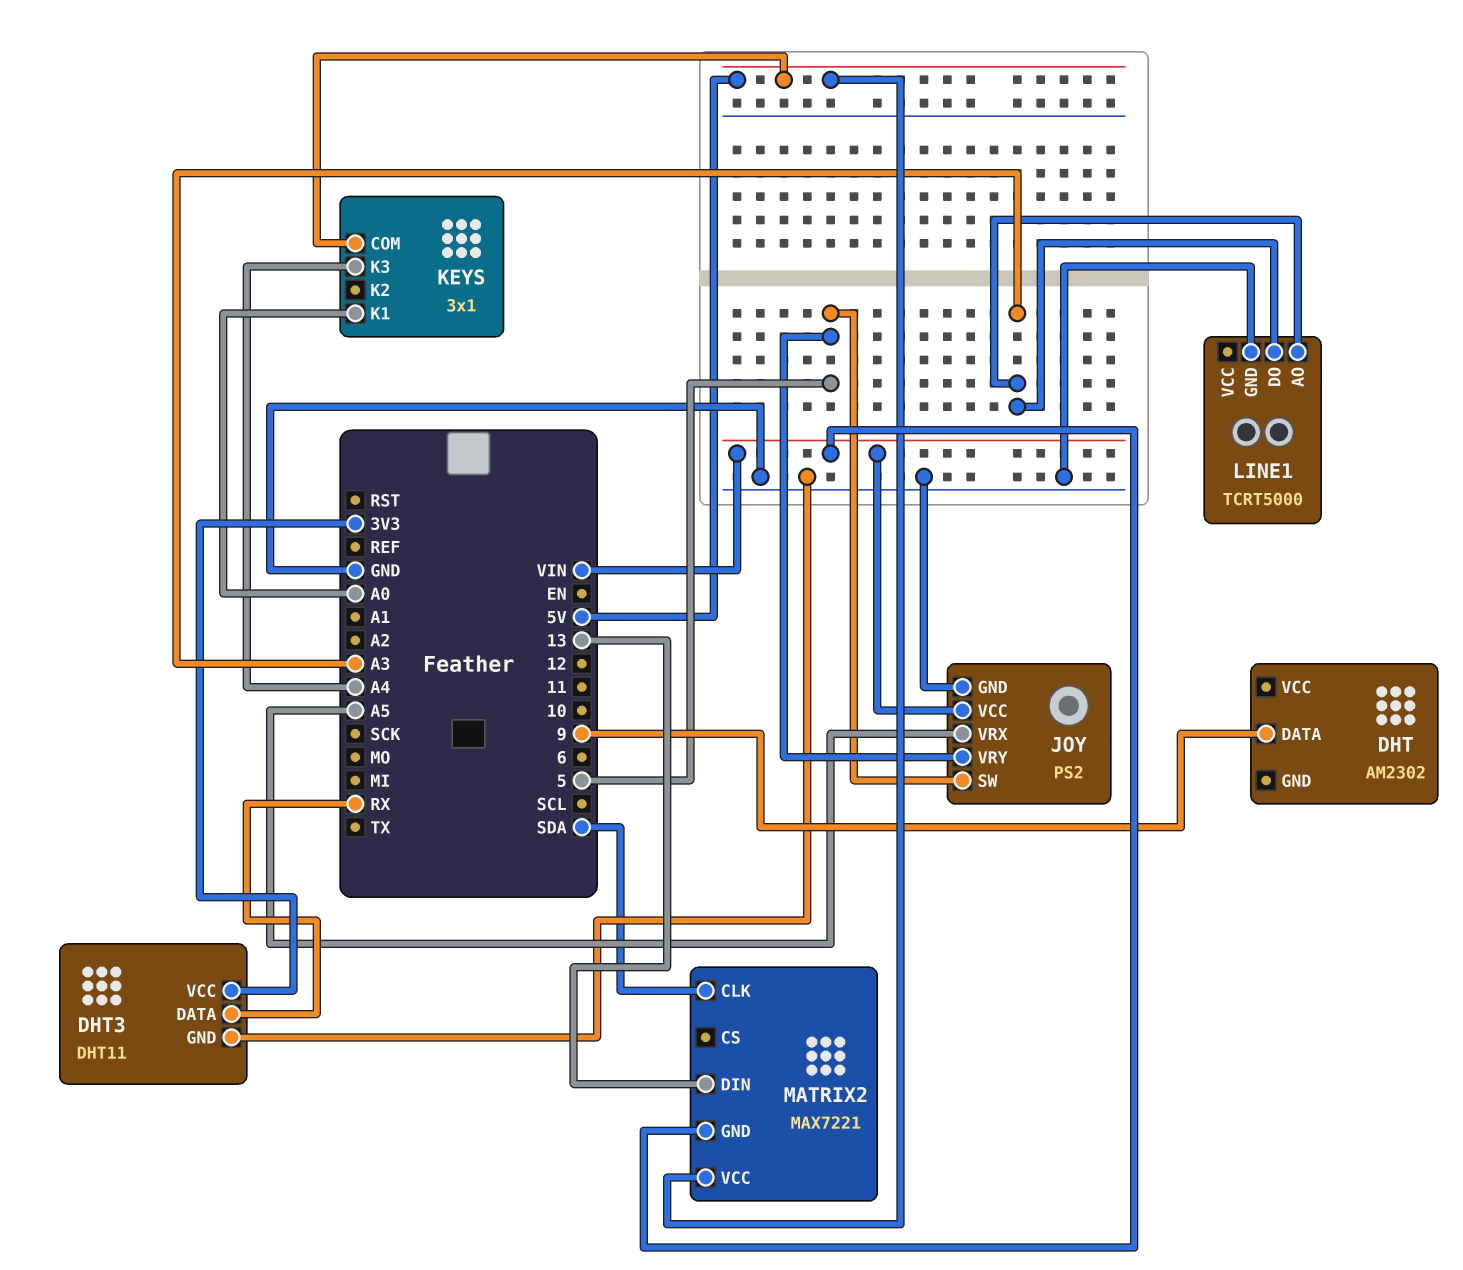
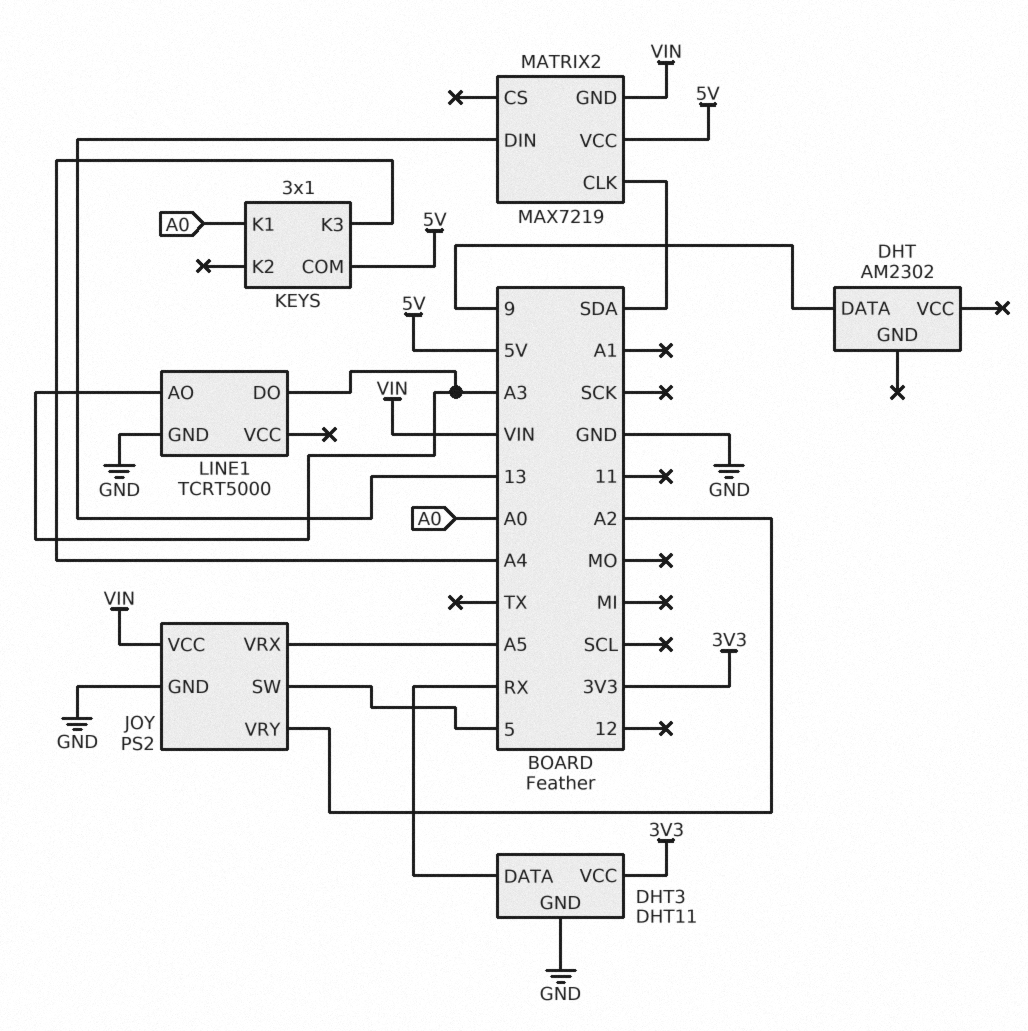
JOY pin VRY: 5 -> A2
MATRIX2: MAX7221 -> MAX7219

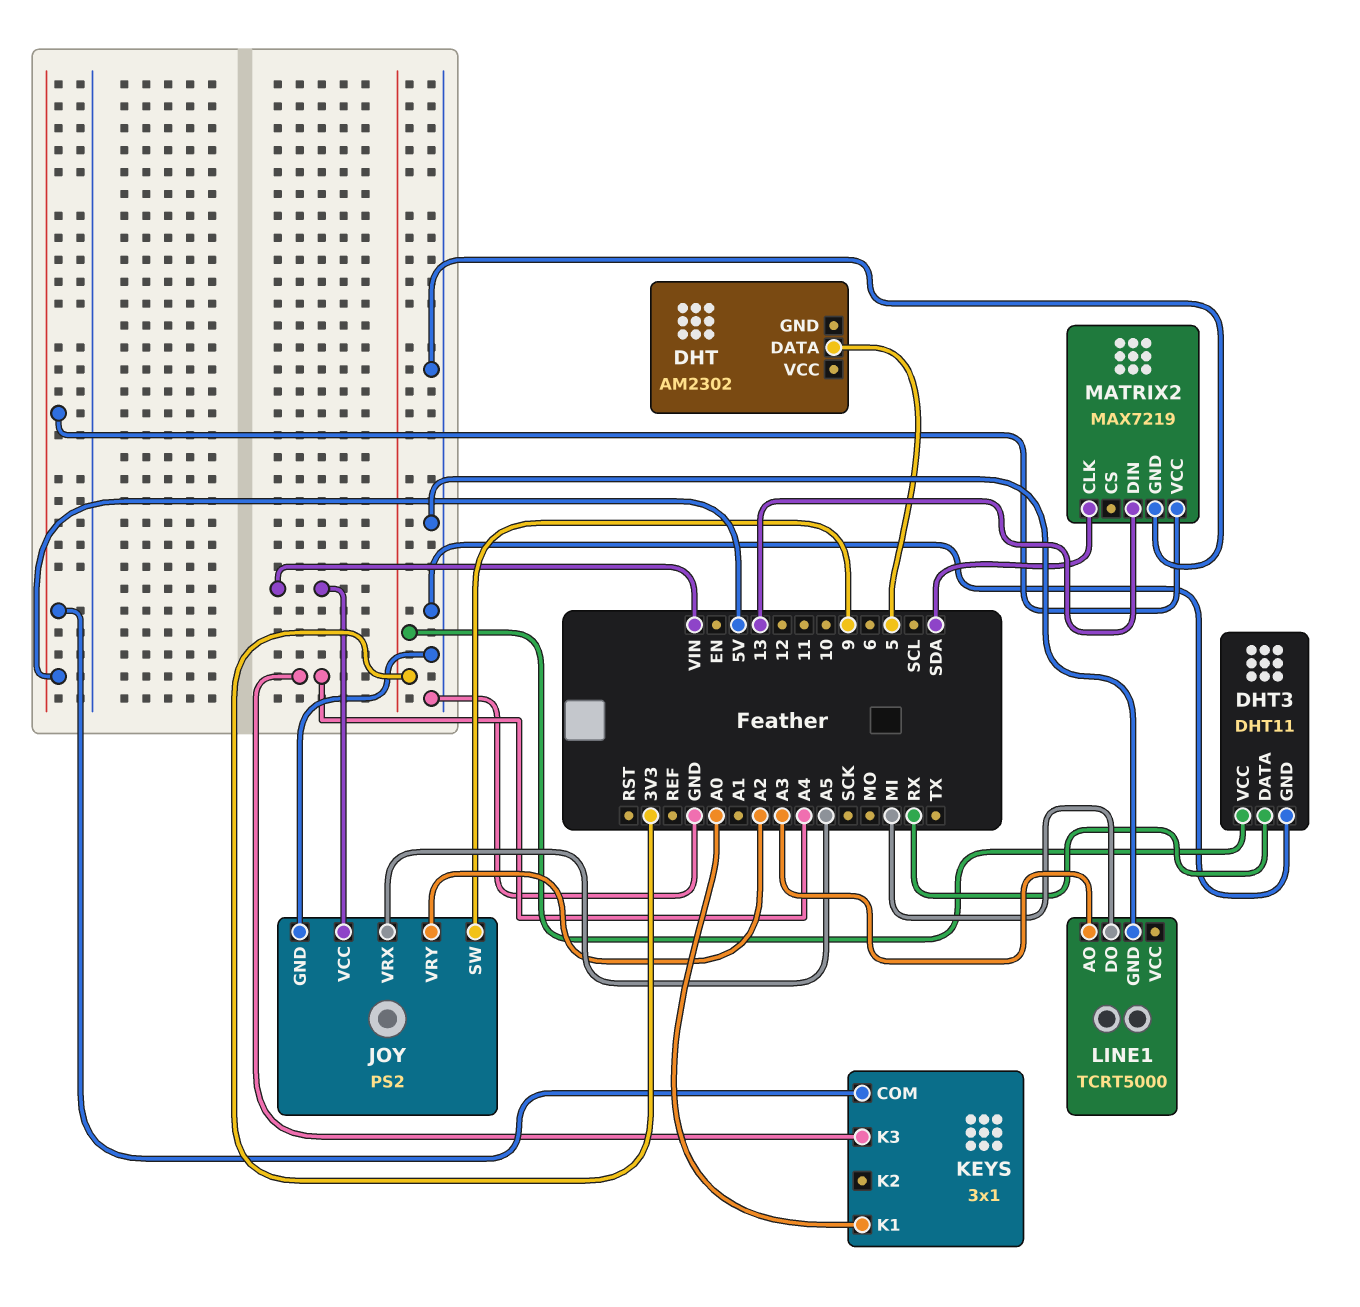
DHT pin DATA: 9 -> 5
JOY pin SW: 5 -> 9
LINE1 pin DO: A3 -> MI
MATRIX2 pin GND: VIN -> GND

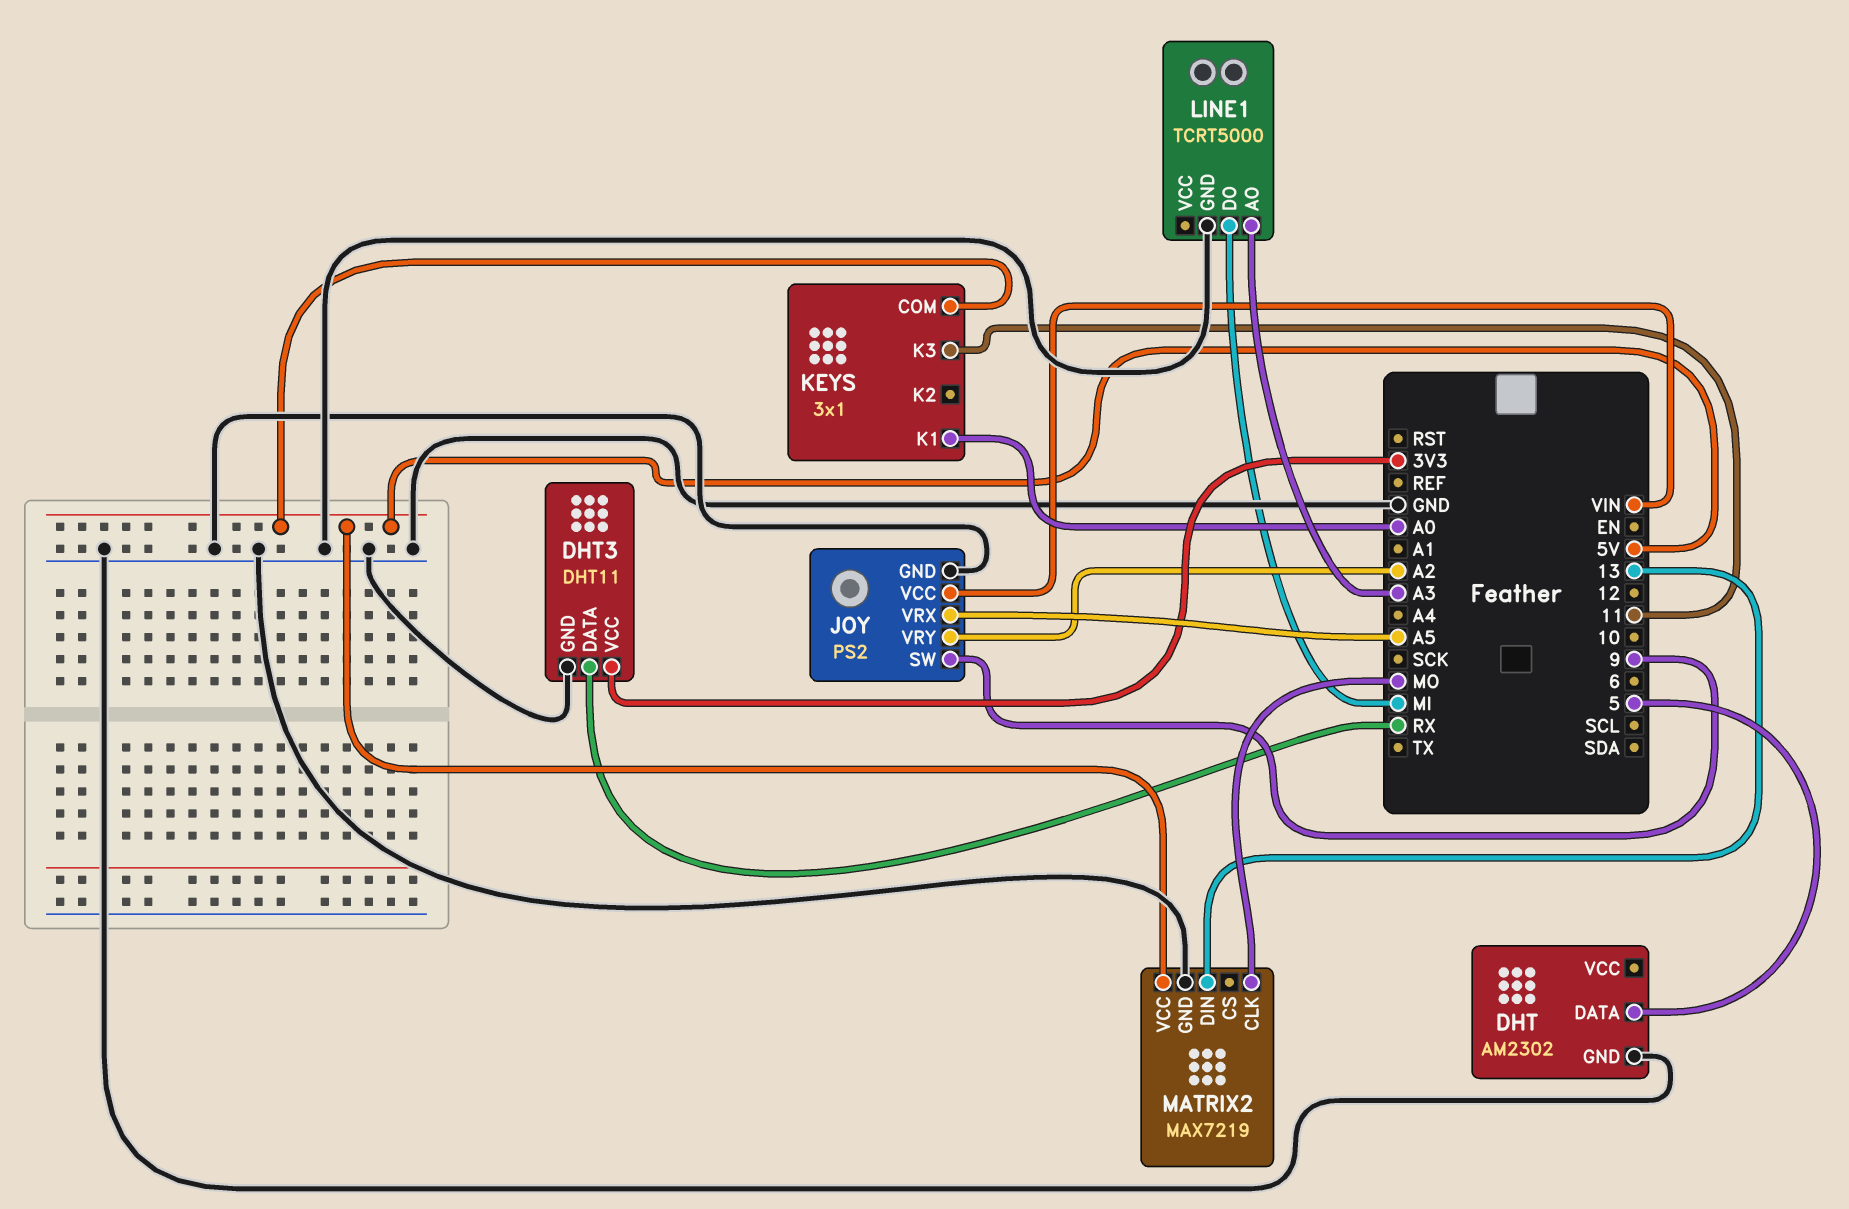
DHT pin GND: none -> GND
KEYS pin K3: A4 -> 11
MATRIX2 pin CLK: SDA -> MO

